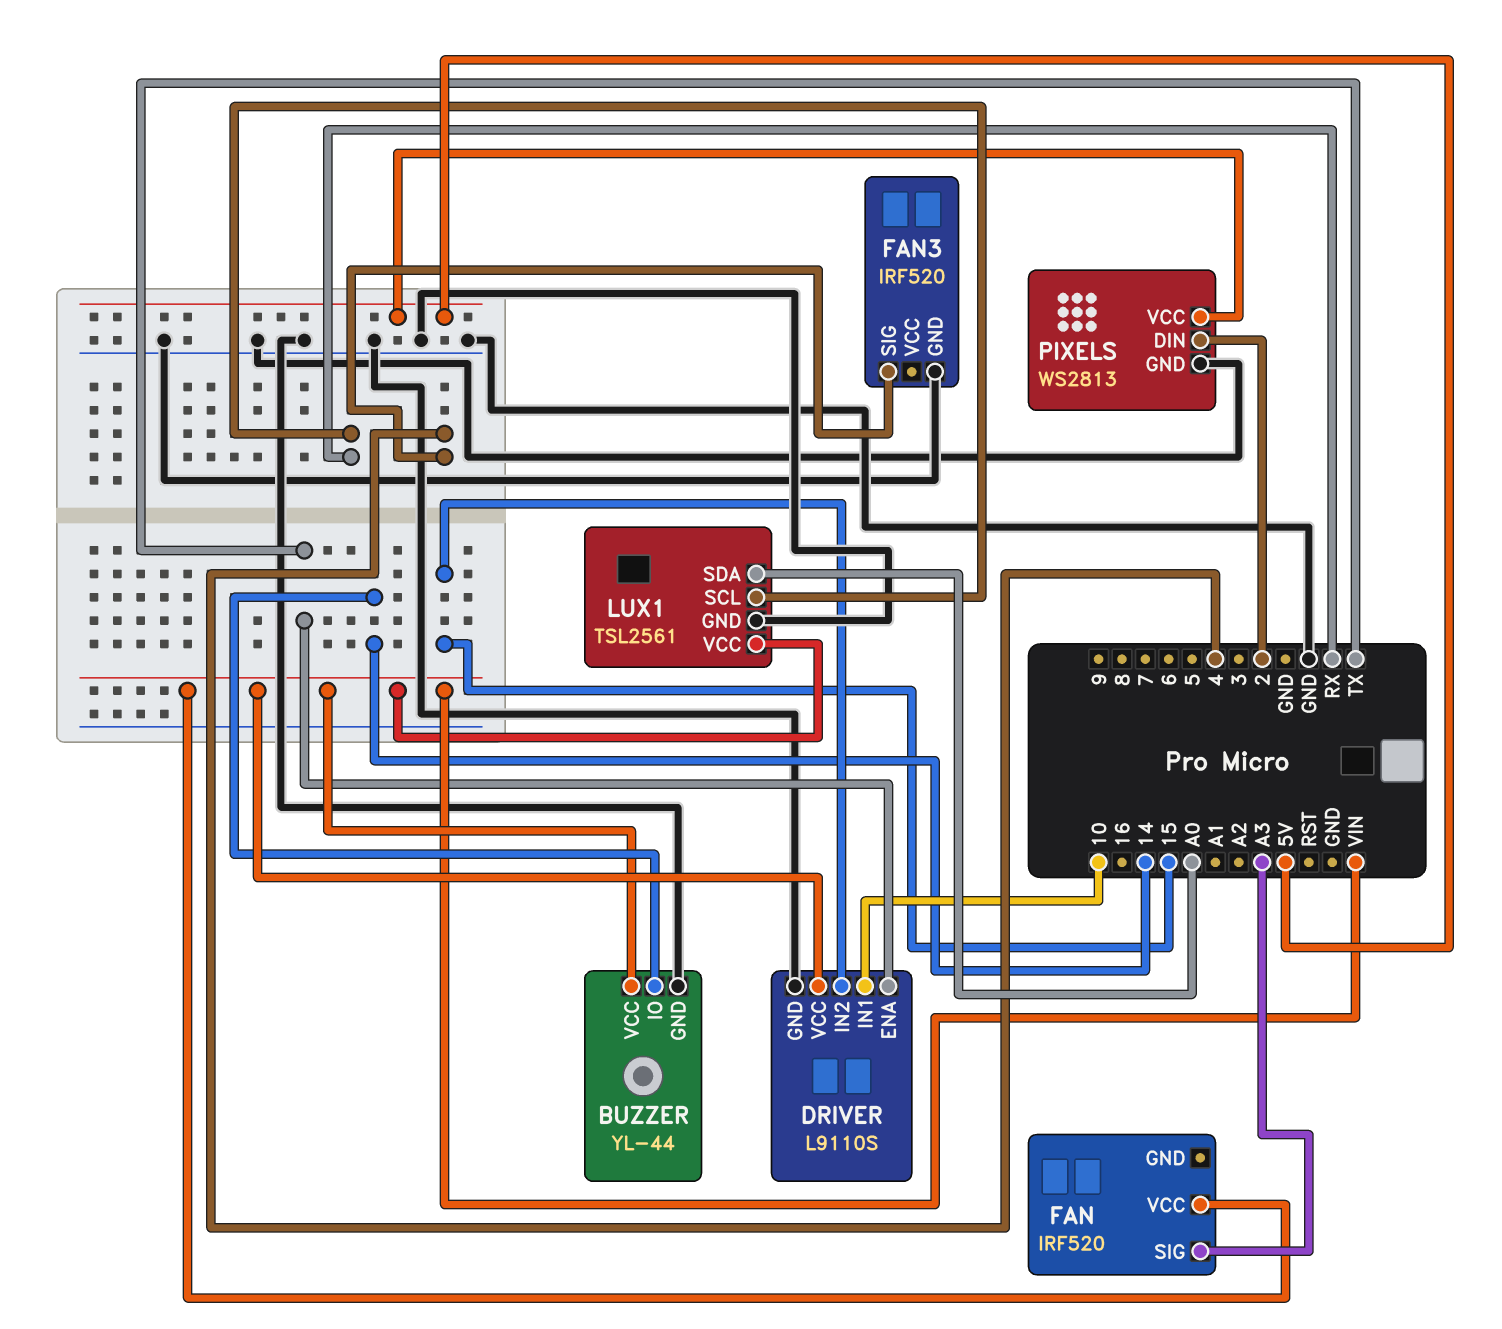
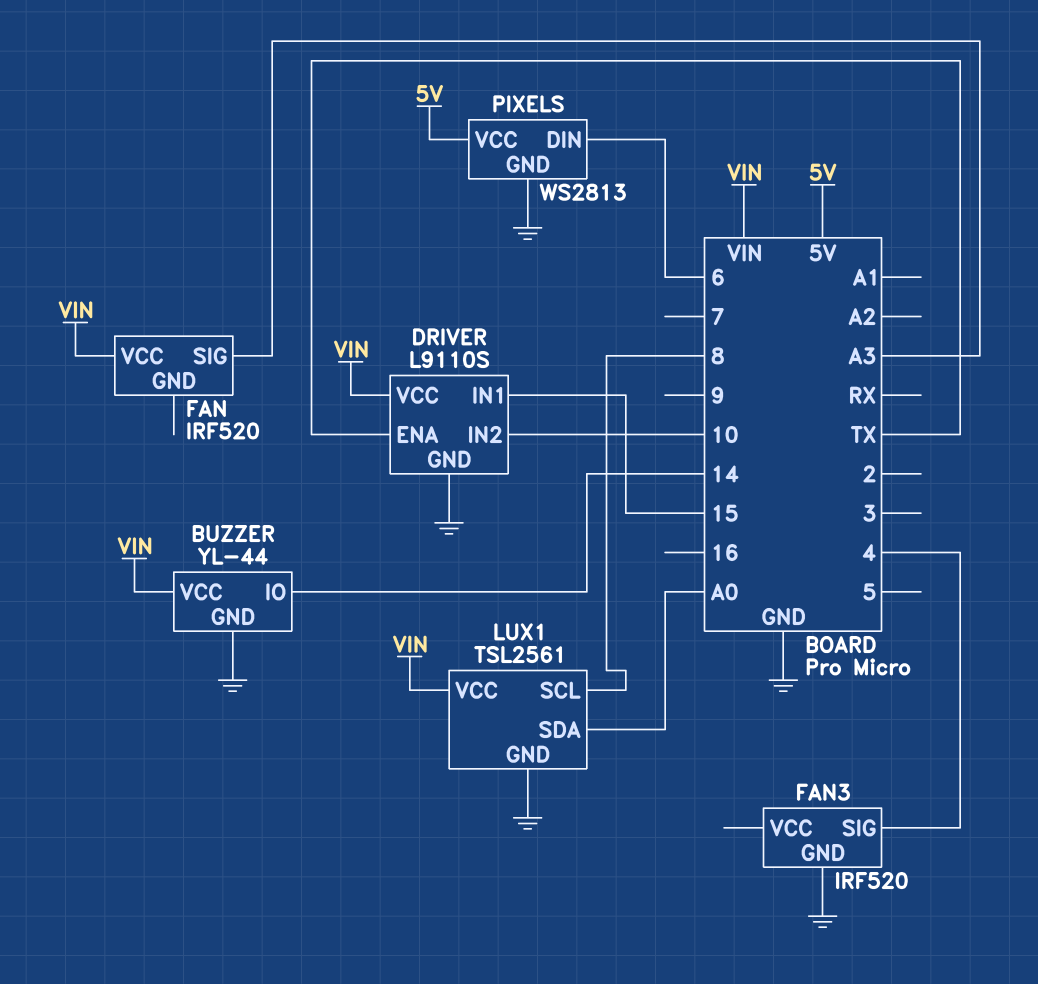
DRIVER pin IN1: 10 -> 15
DRIVER pin IN2: 15 -> 10
LUX1 pin SCL: RX -> 8
PIXELS pin DIN: 2 -> 6

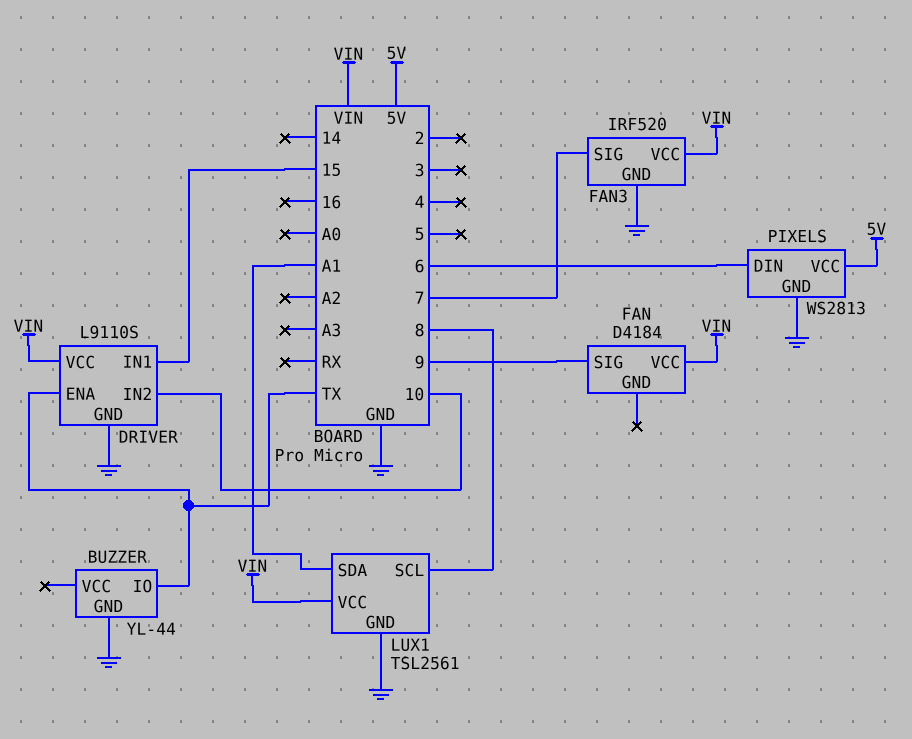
BUZZER pin IO: 14 -> TX
BUZZER pin VCC: VIN -> none
FAN: IRF520 -> D4184
FAN pin SIG: A3 -> 9
FAN3 pin SIG: 4 -> 7
FAN3 pin VCC: none -> VIN
LUX1 pin SDA: A0 -> A1

